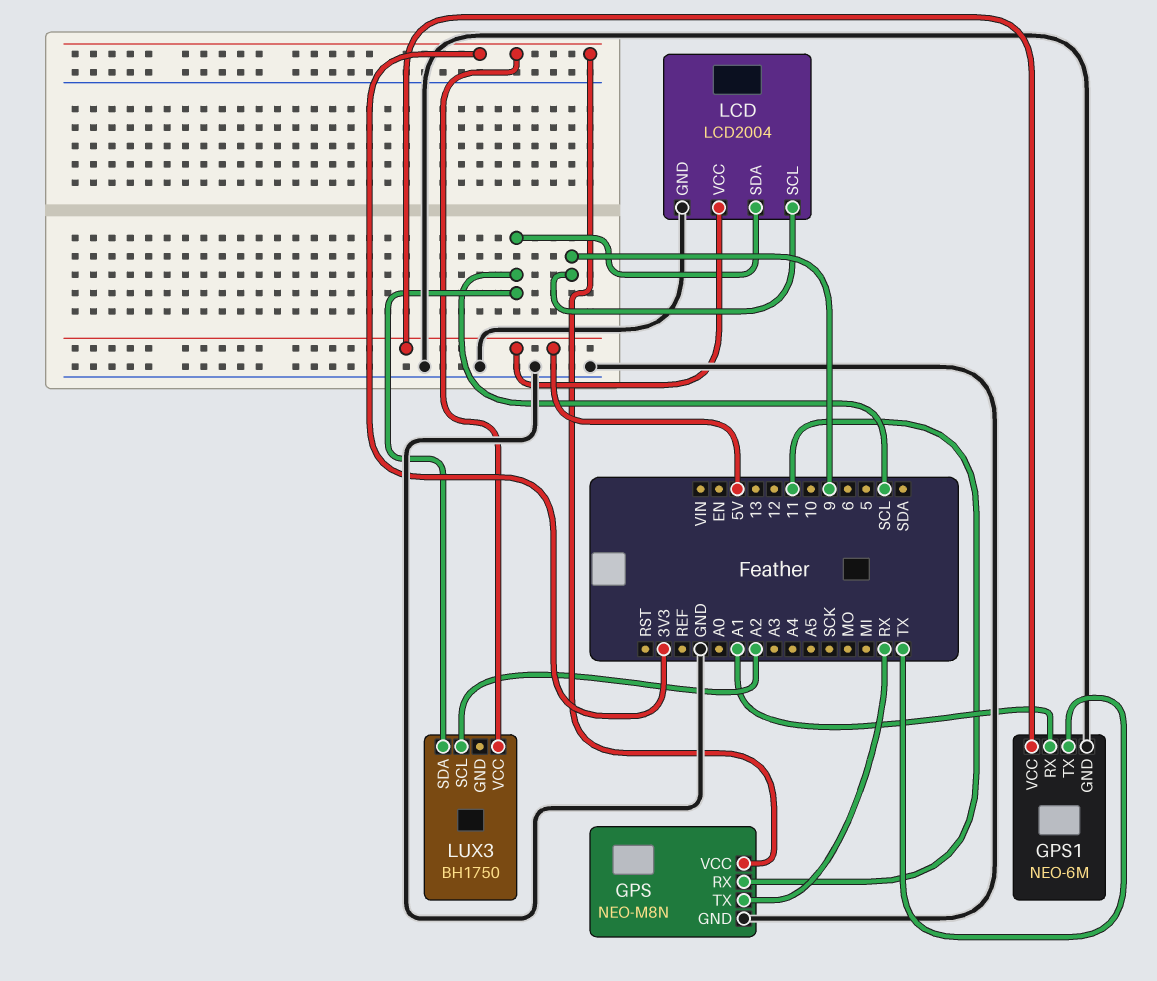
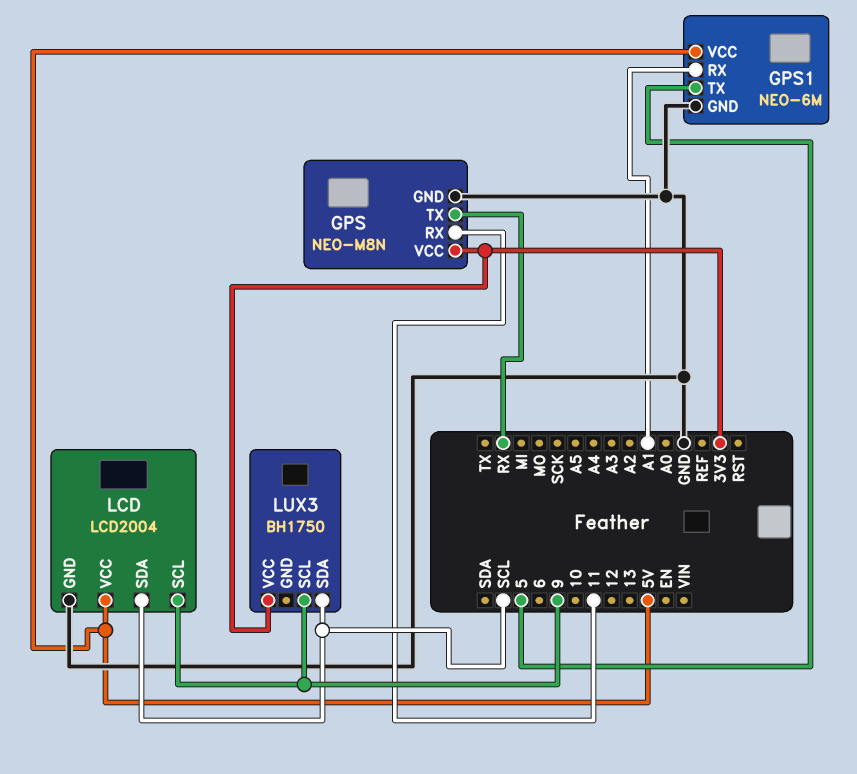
GPS1 pin TX: TX -> 5
LUX3 pin SCL: A2 -> 9

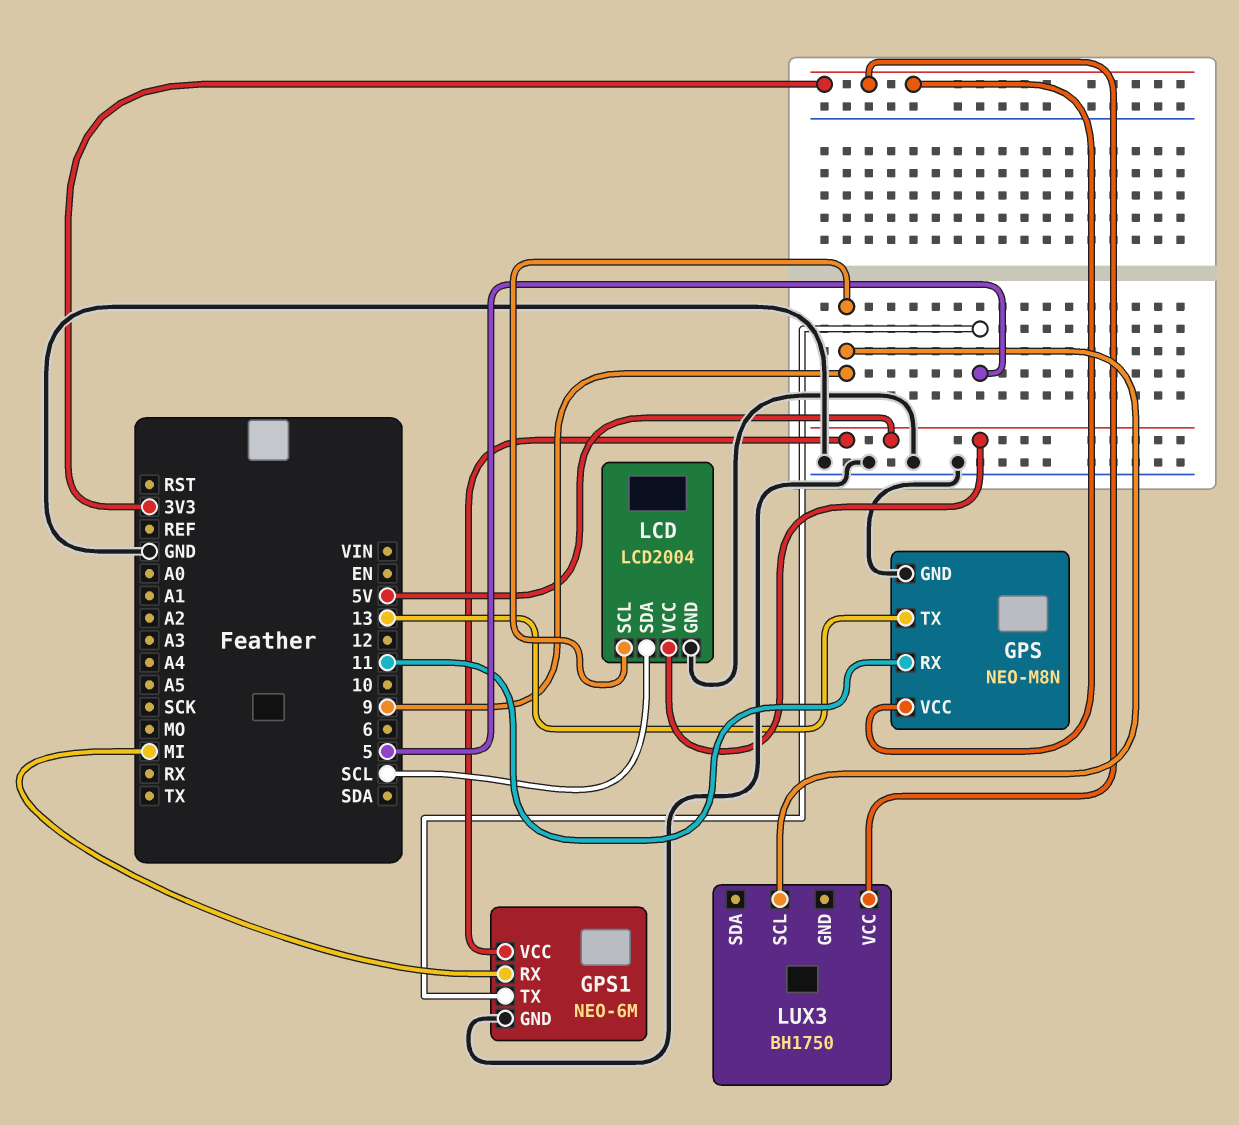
GPS pin TX: RX -> 13
GPS1 pin RX: A1 -> MI
LUX3 pin SDA: SCL -> none

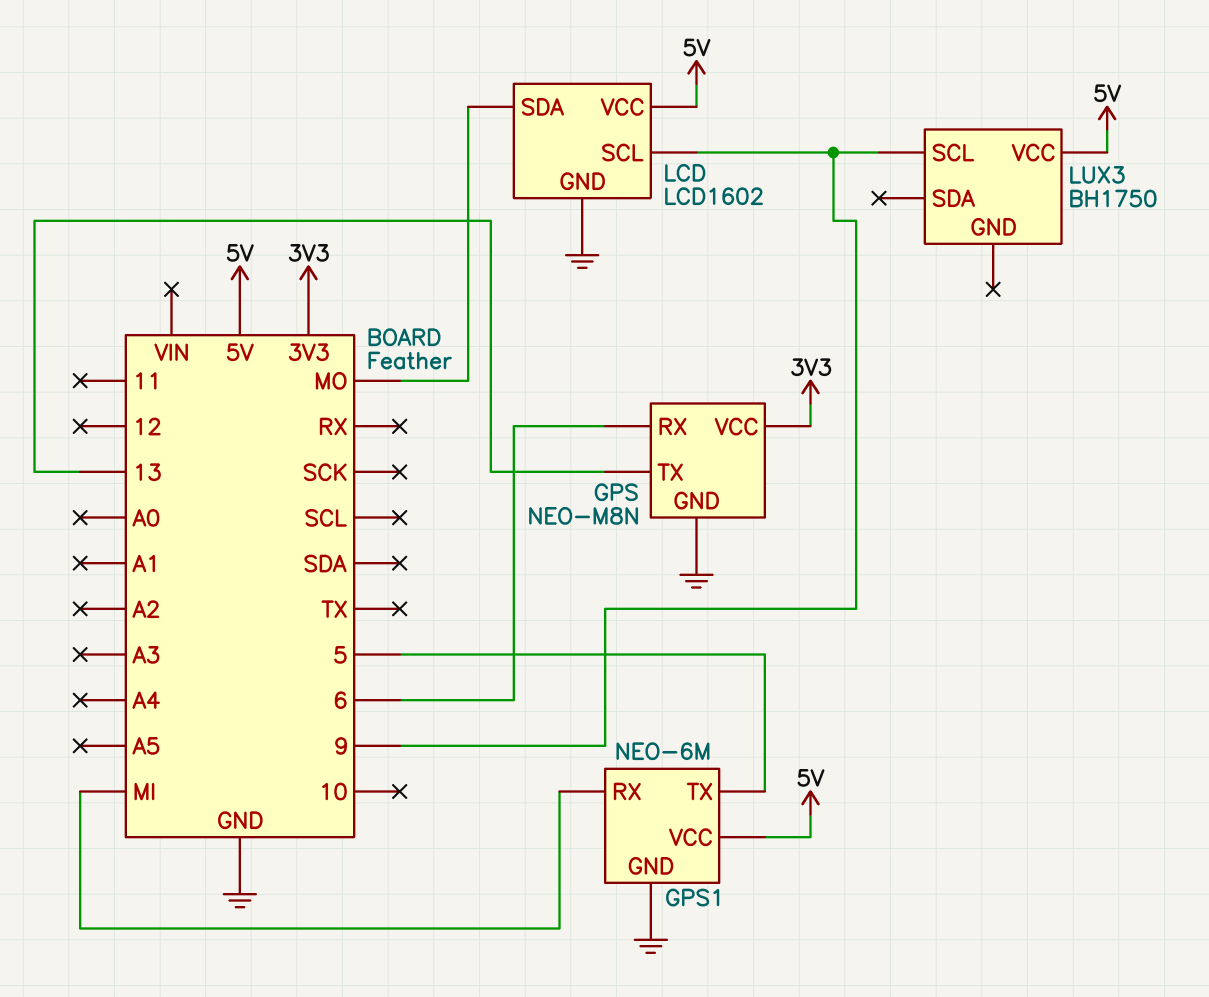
GPS pin RX: 11 -> 6
LCD: LCD2004 -> LCD1602
LCD pin SDA: SCL -> MO
LUX3 pin VCC: 3V3 -> 5V

